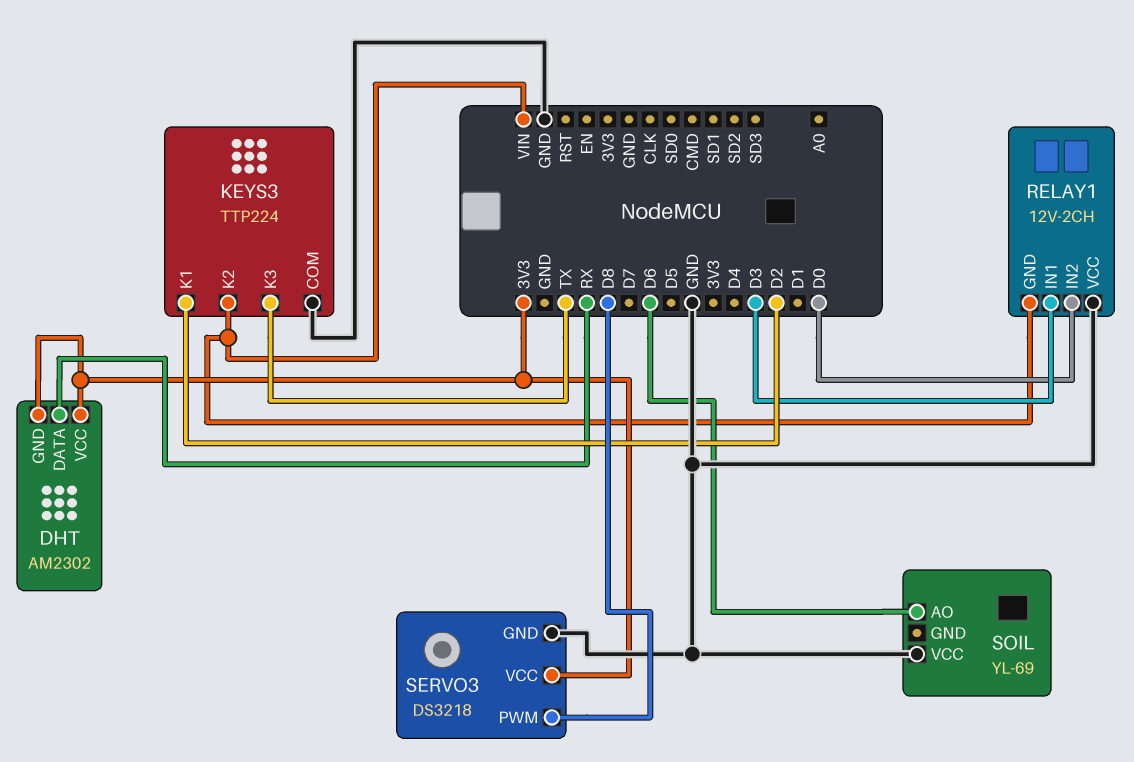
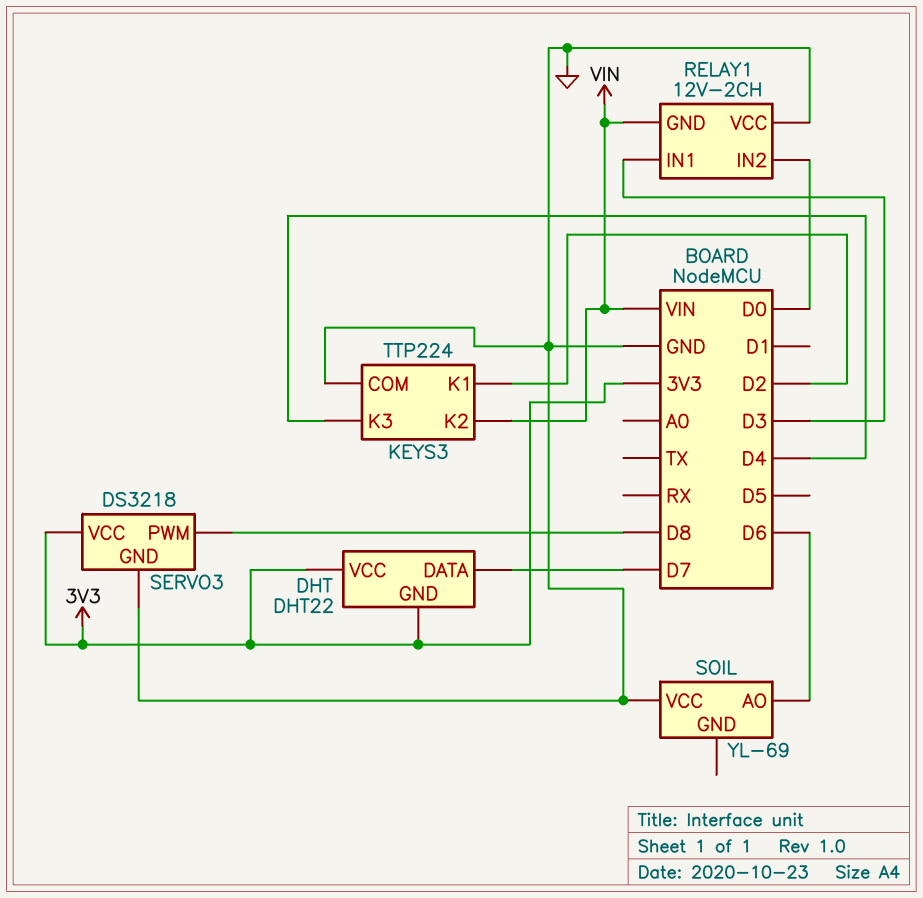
DHT: AM2302 -> DHT22
DHT pin DATA: RX -> D7
KEYS3 pin K3: TX -> D4

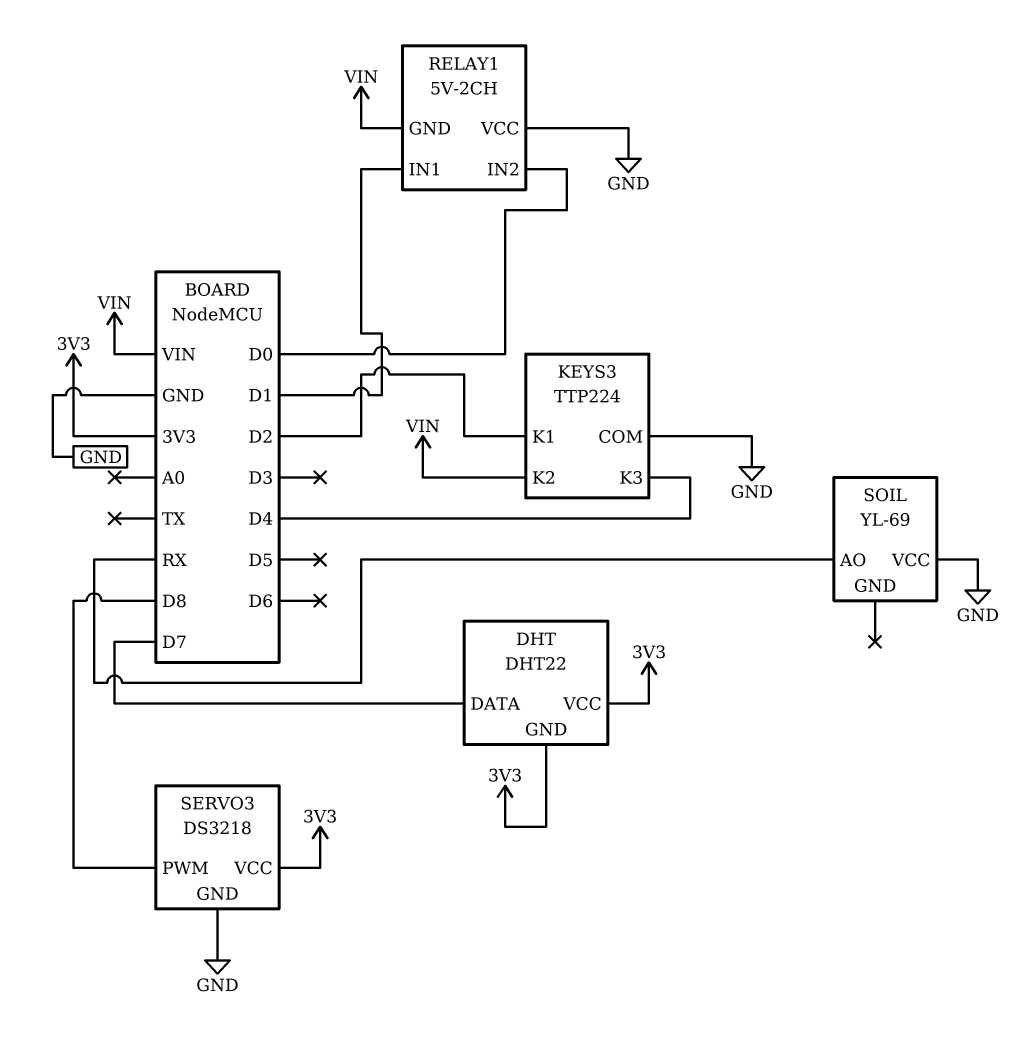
RELAY1: 12V-2CH -> 5V-2CH
RELAY1 pin IN1: D3 -> D1
SOIL pin AO: D6 -> RX

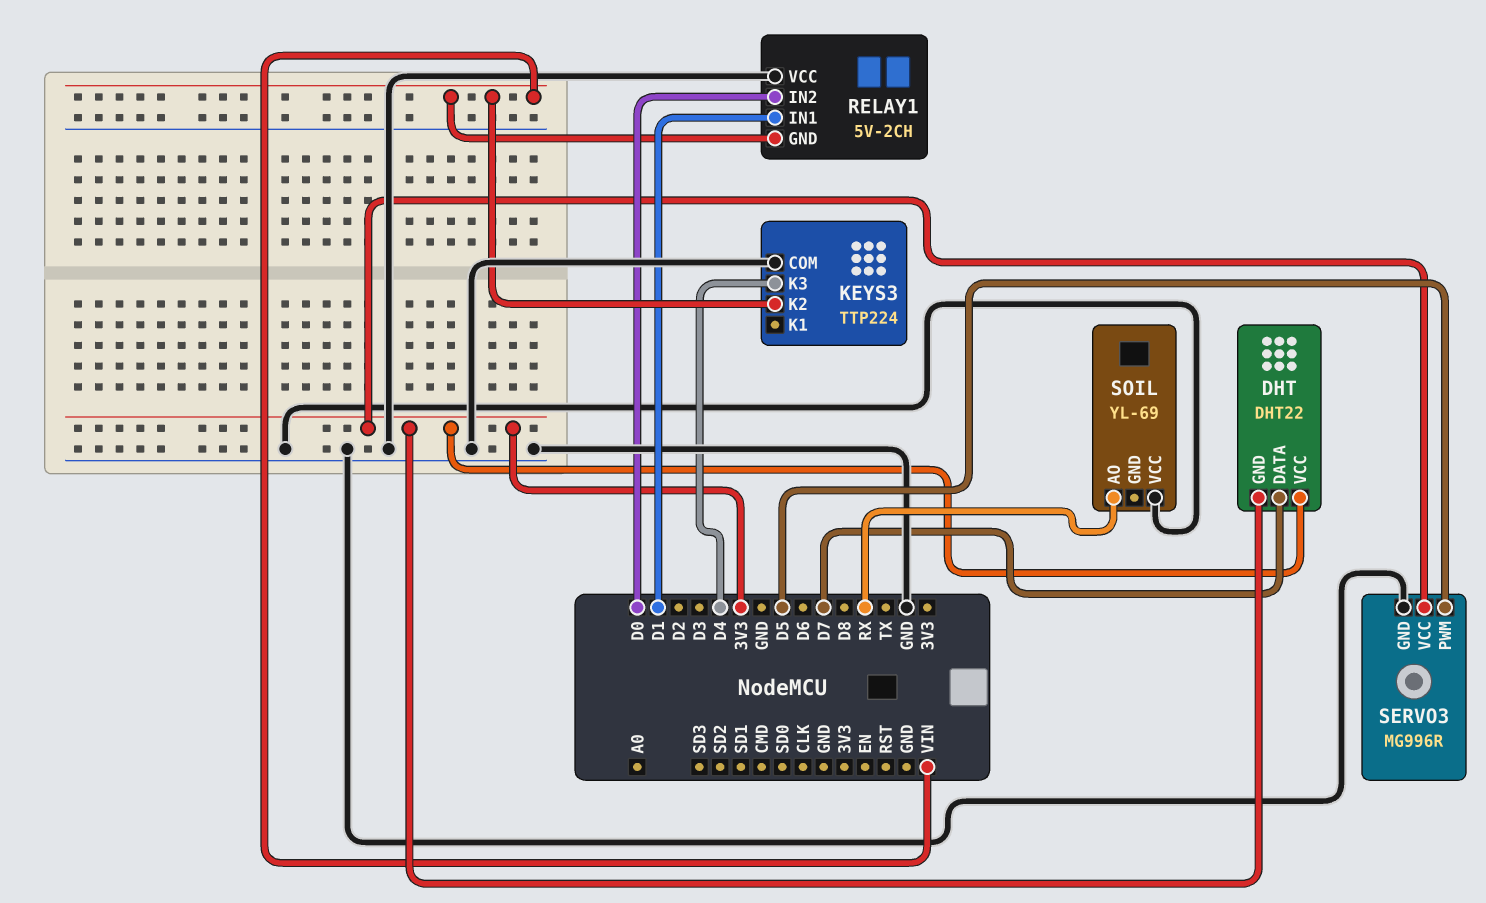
KEYS3 pin K1: D2 -> none
SERVO3: DS3218 -> MG996R
SERVO3 pin PWM: D8 -> D5

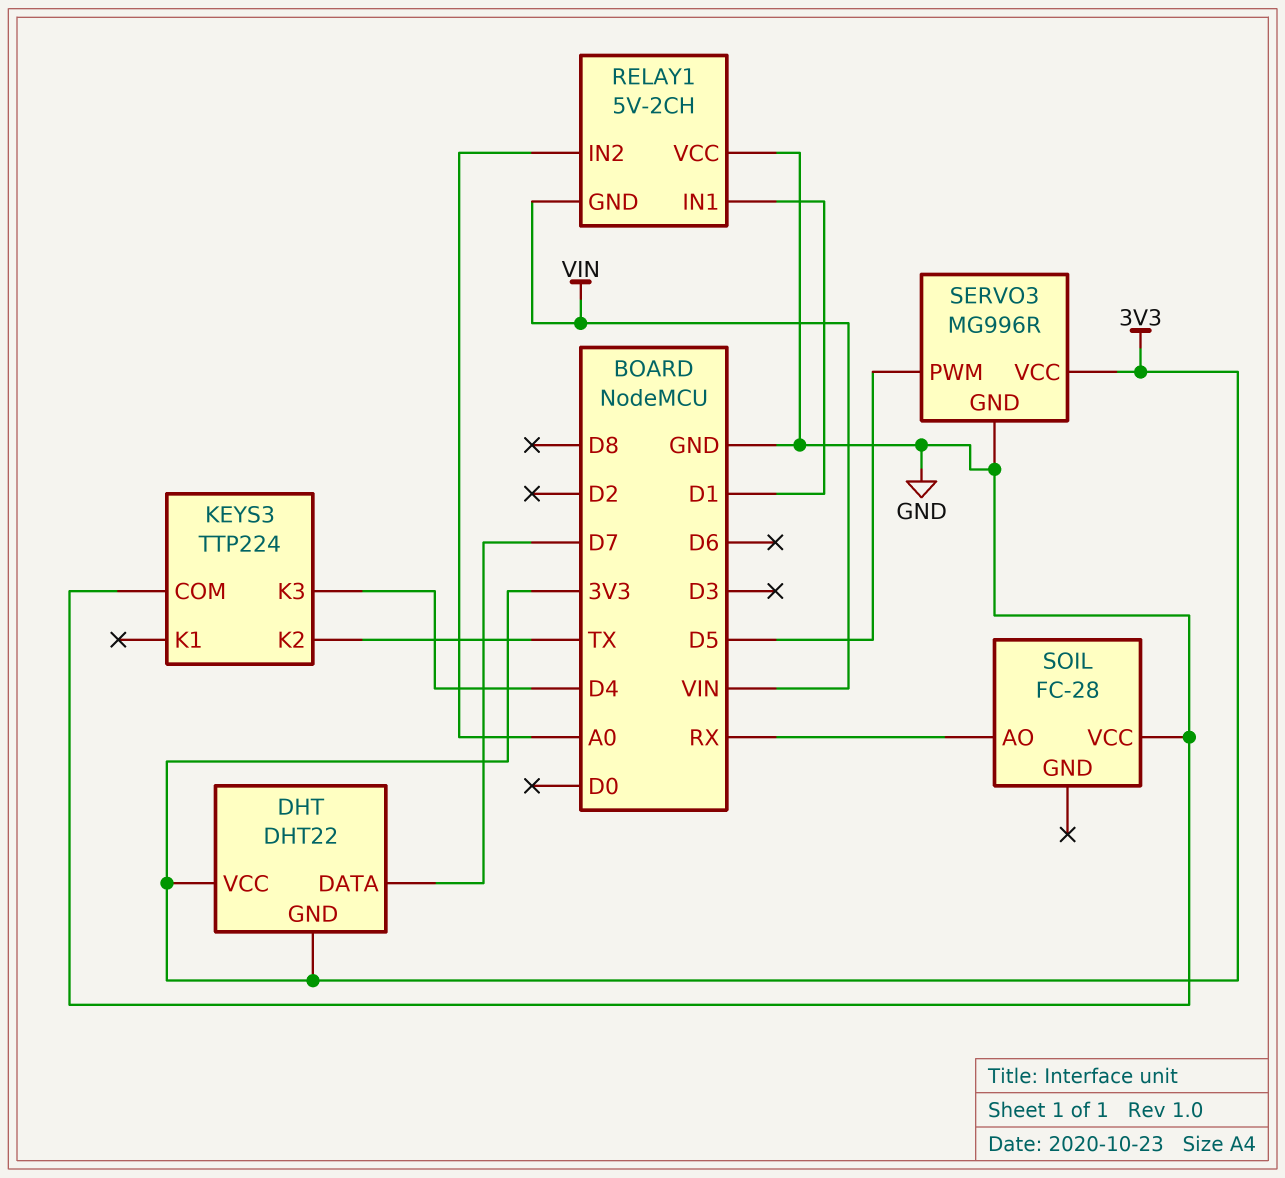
KEYS3 pin K2: VIN -> TX
RELAY1 pin IN2: D0 -> A0
SOIL: YL-69 -> FC-28

